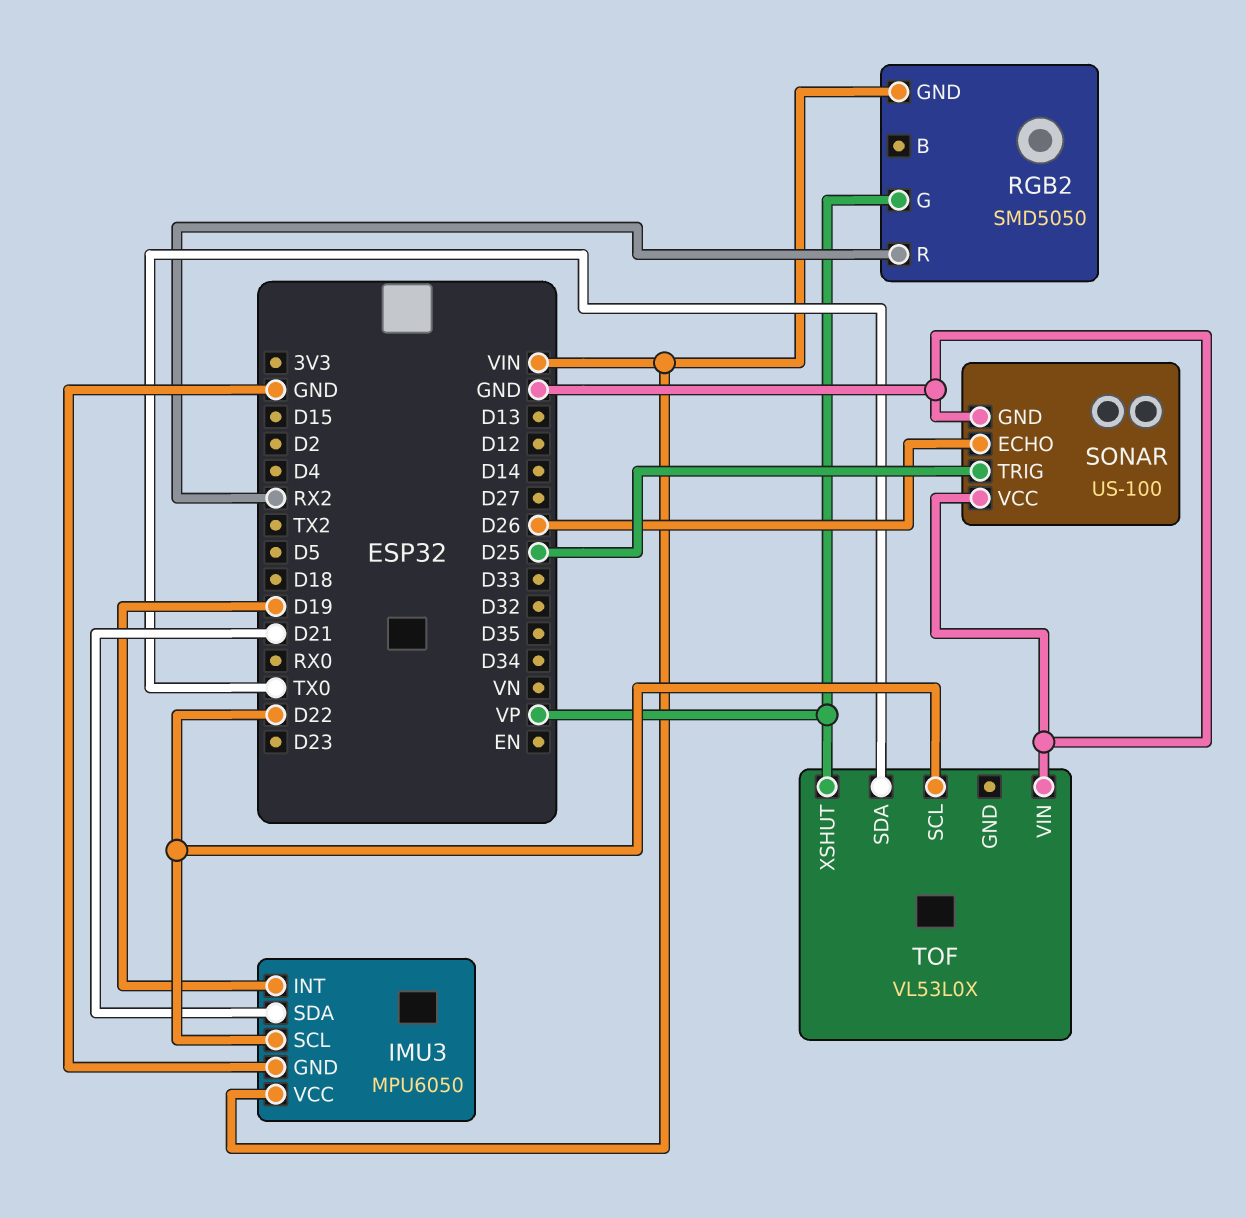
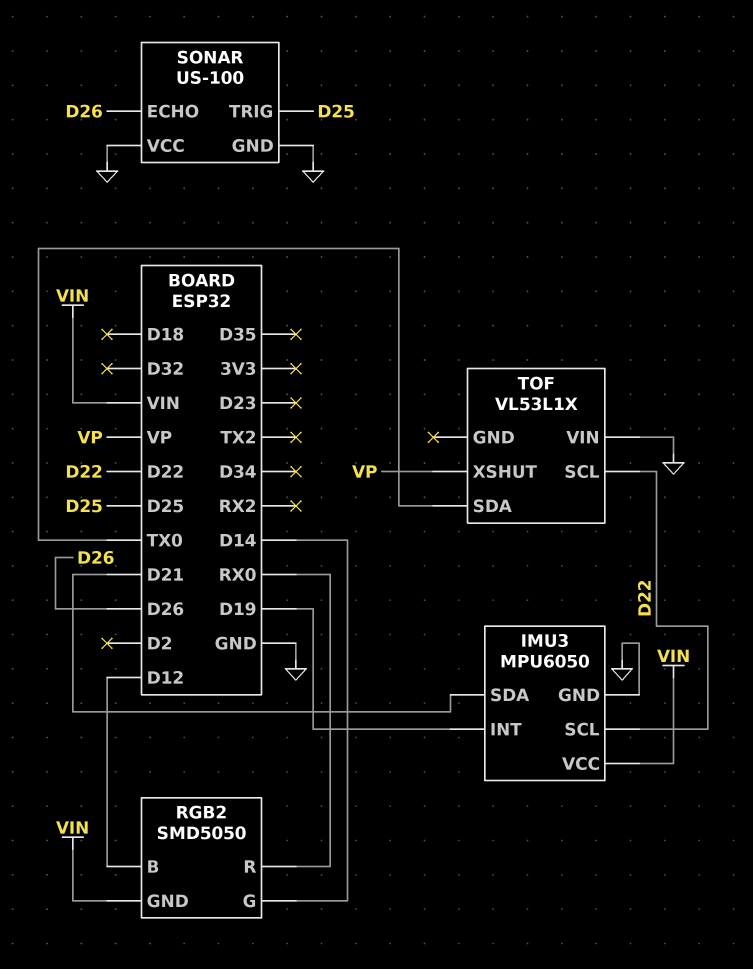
RGB2 pin B: none -> D12
RGB2 pin G: VP -> D14
RGB2 pin R: RX2 -> RX0
TOF: VL53L0X -> VL53L1X

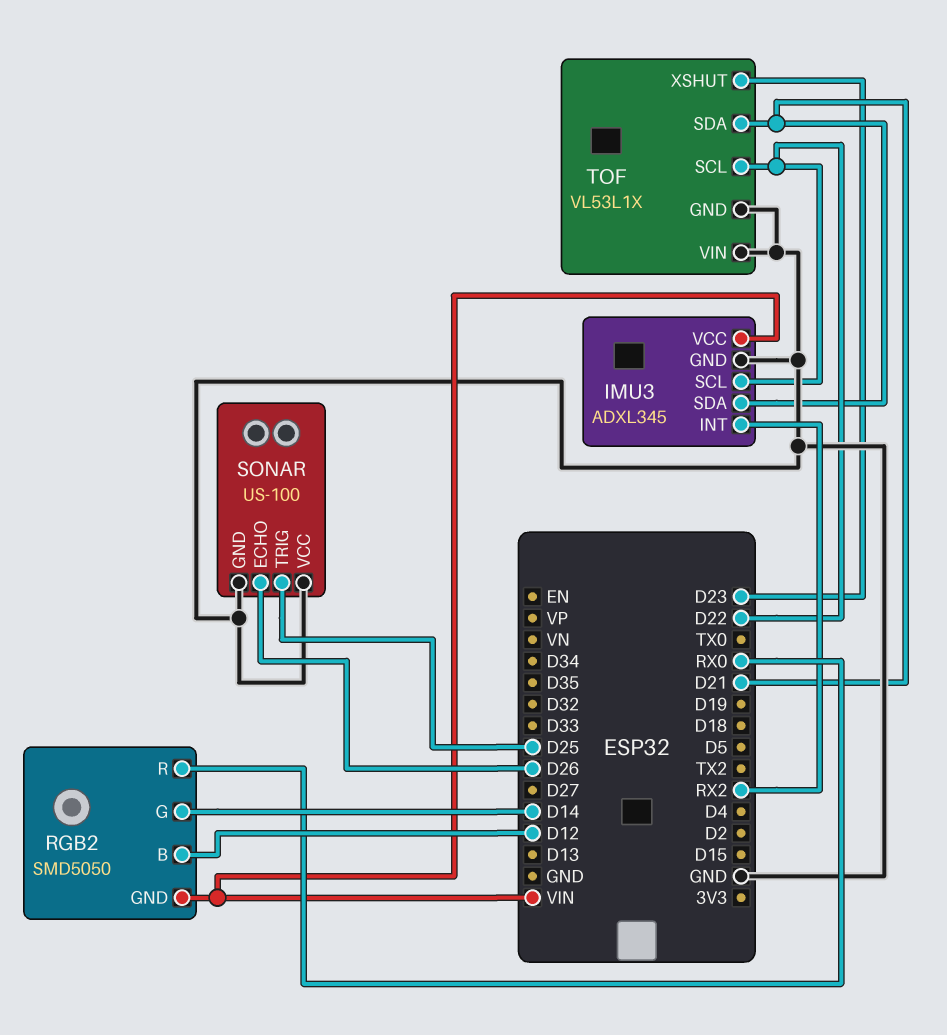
IMU3: MPU6050 -> ADXL345
IMU3 pin INT: D19 -> RX2
TOF pin GND: none -> GND
TOF pin SDA: TX0 -> D21
TOF pin XSHUT: VP -> D23

